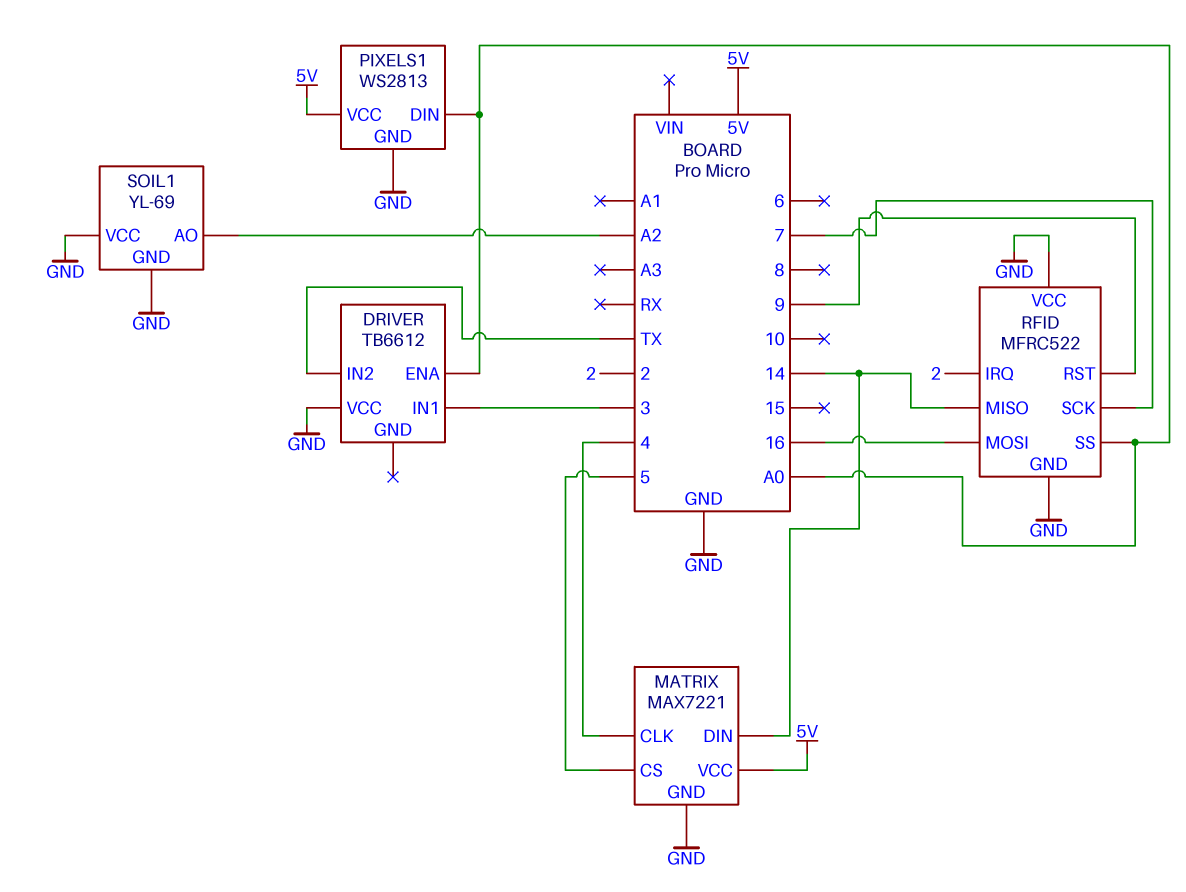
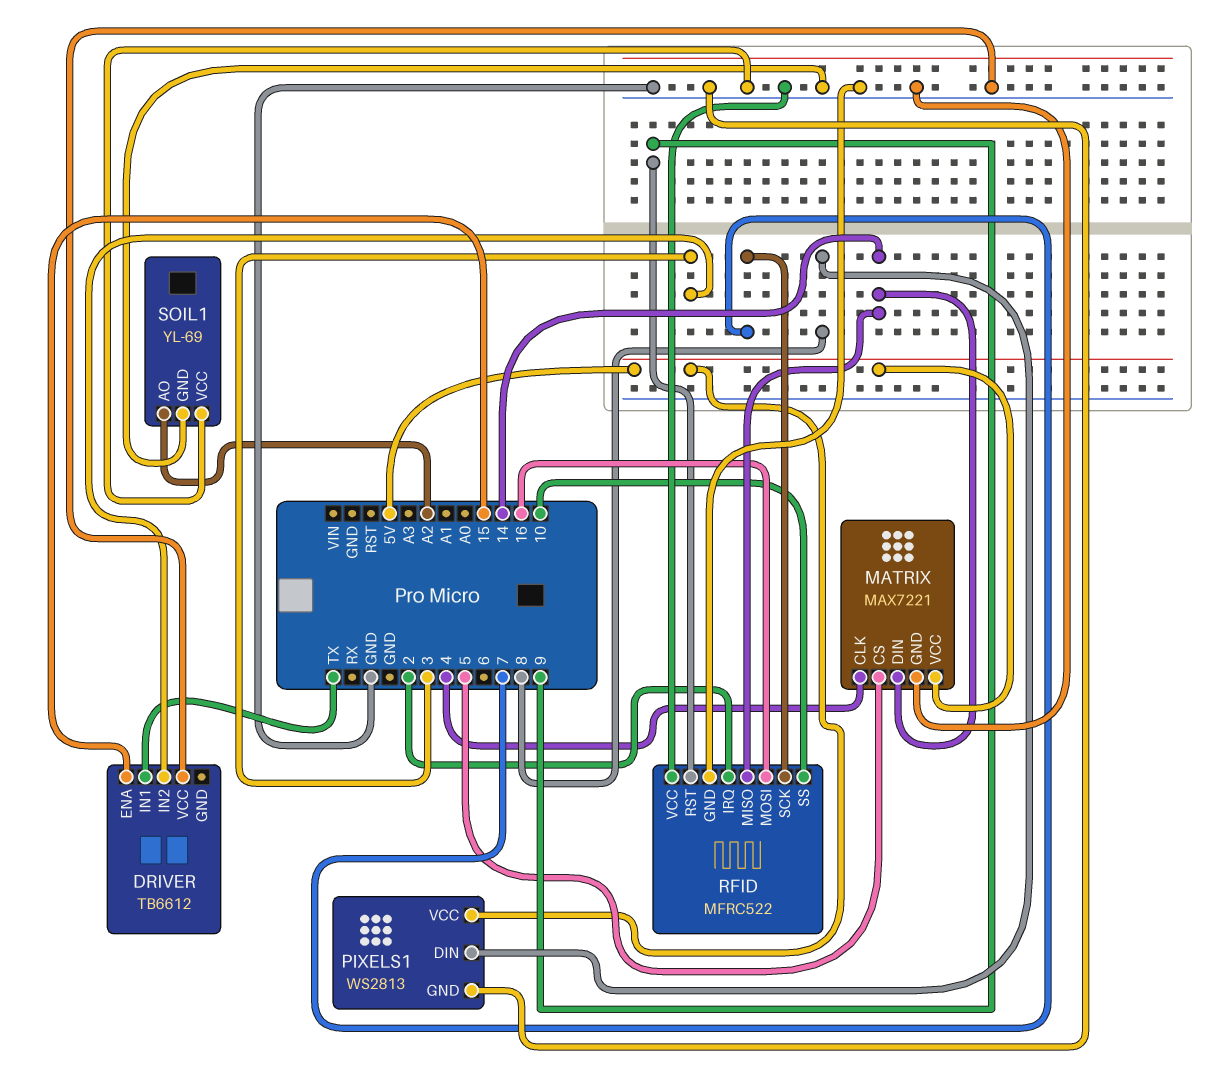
DRIVER pin ENA: A0 -> 15
DRIVER pin IN1: 3 -> TX
DRIVER pin IN2: TX -> 3
PIXELS1 pin DIN: A0 -> 8
RFID pin SS: A0 -> 10

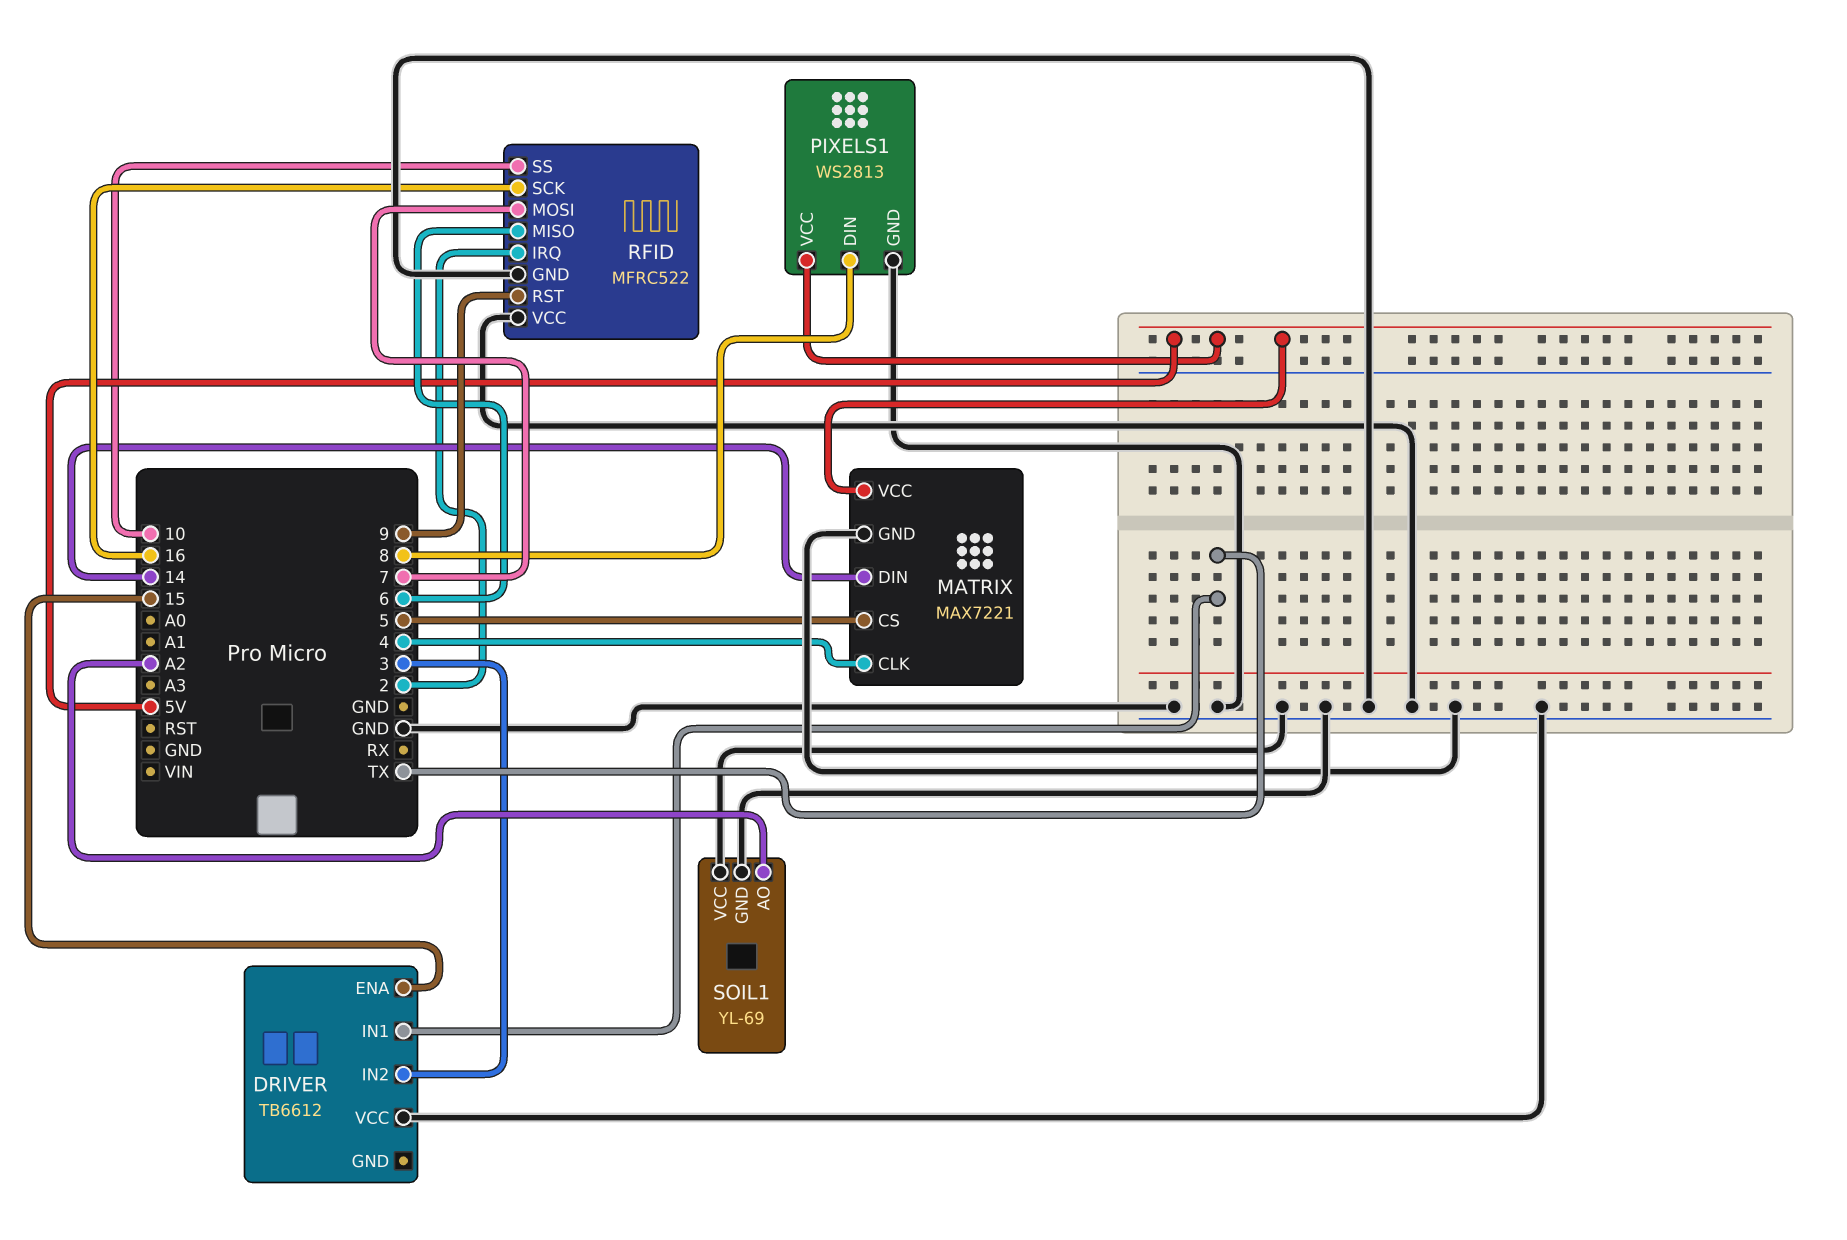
RFID pin MISO: 14 -> 6
RFID pin MOSI: 16 -> 7
RFID pin SCK: 7 -> 16

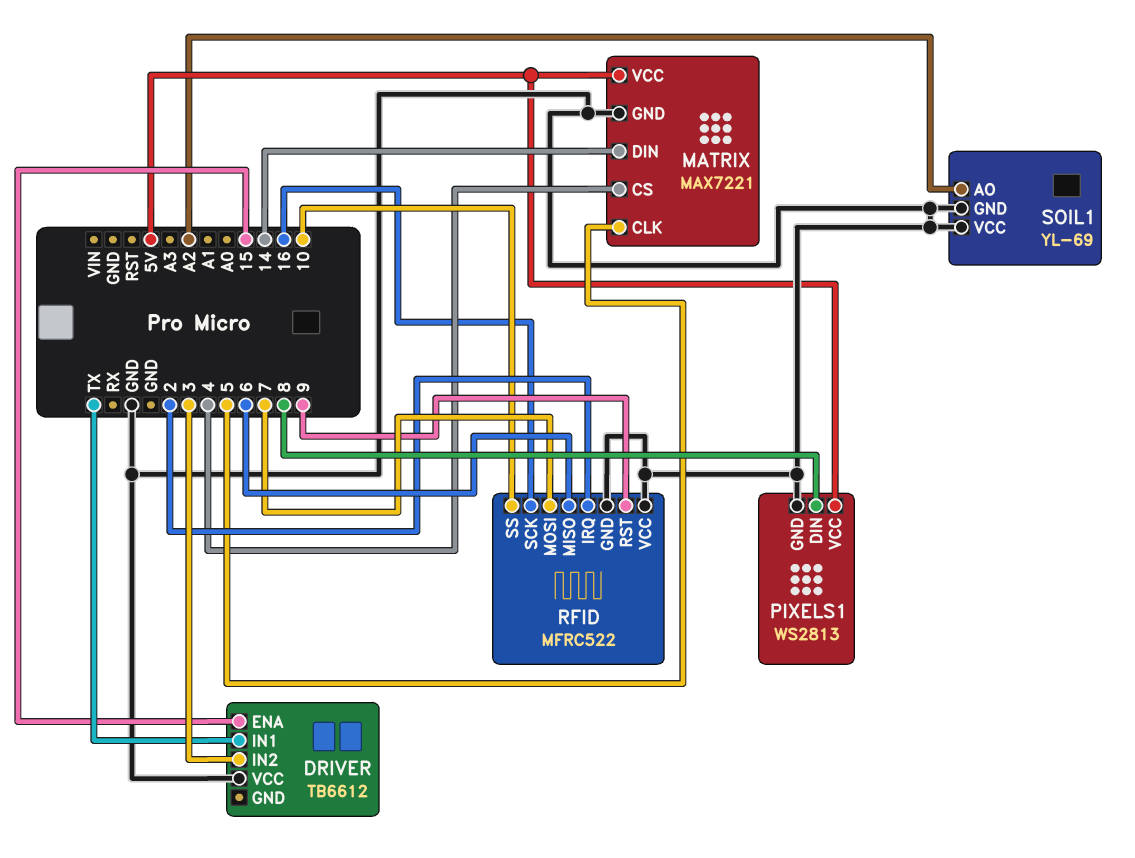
MATRIX pin CLK: 4 -> 5
MATRIX pin CS: 5 -> 4

